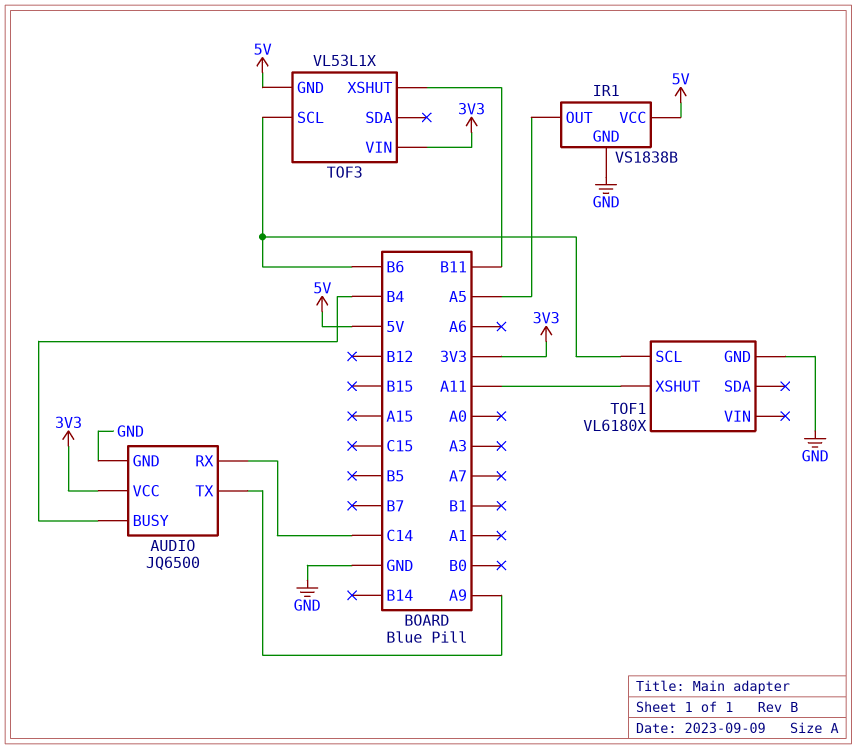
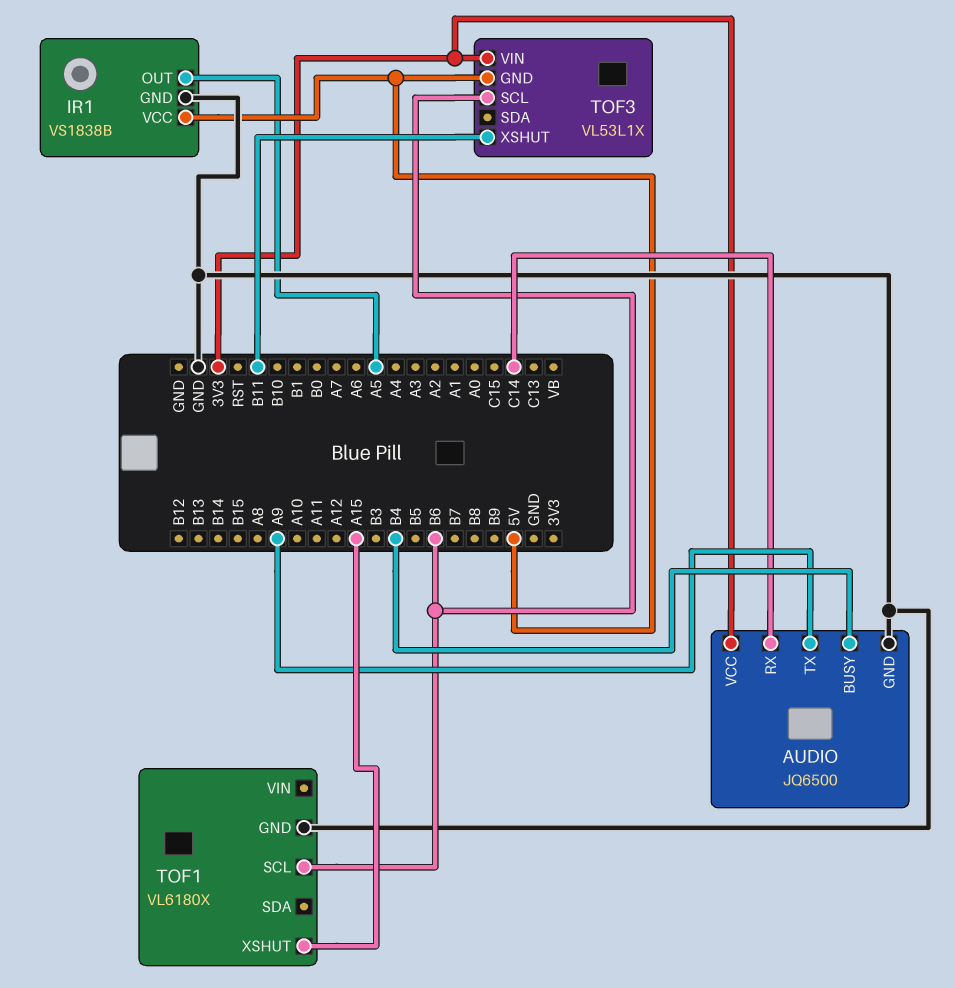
TOF1 pin XSHUT: A11 -> A15

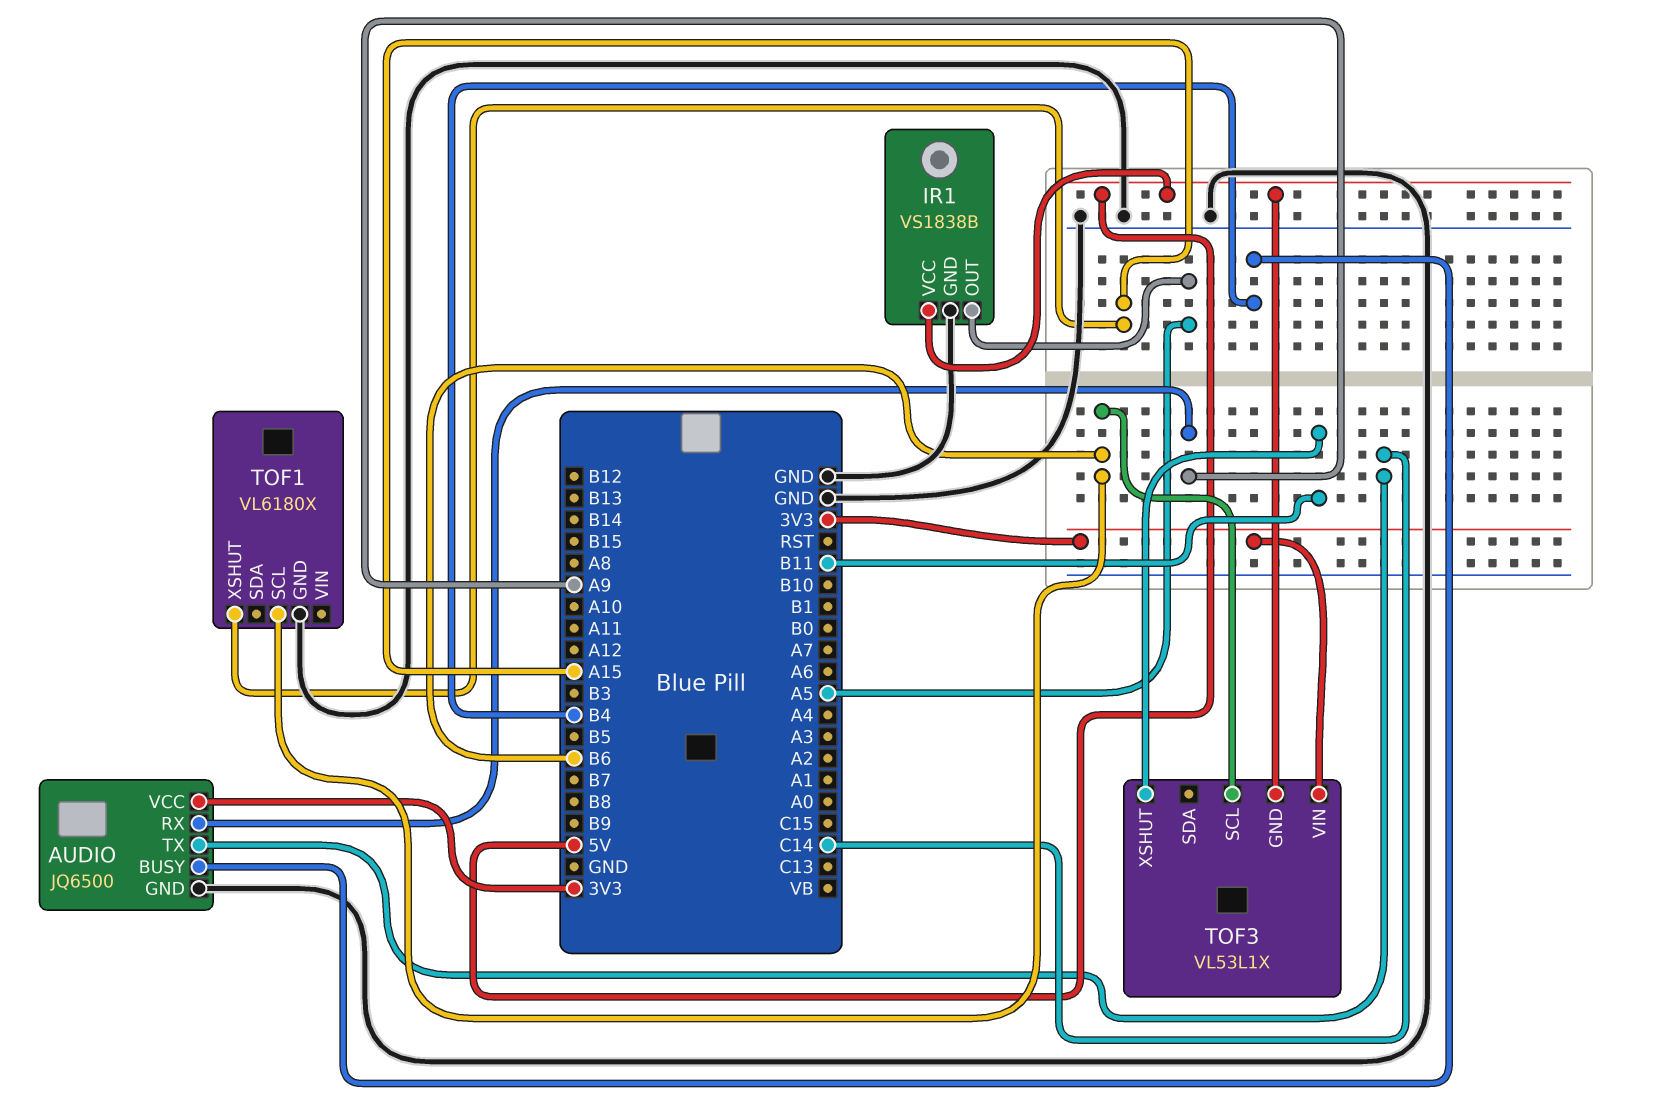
AUDIO pin RX: C14 -> A9
AUDIO pin TX: A9 -> C14

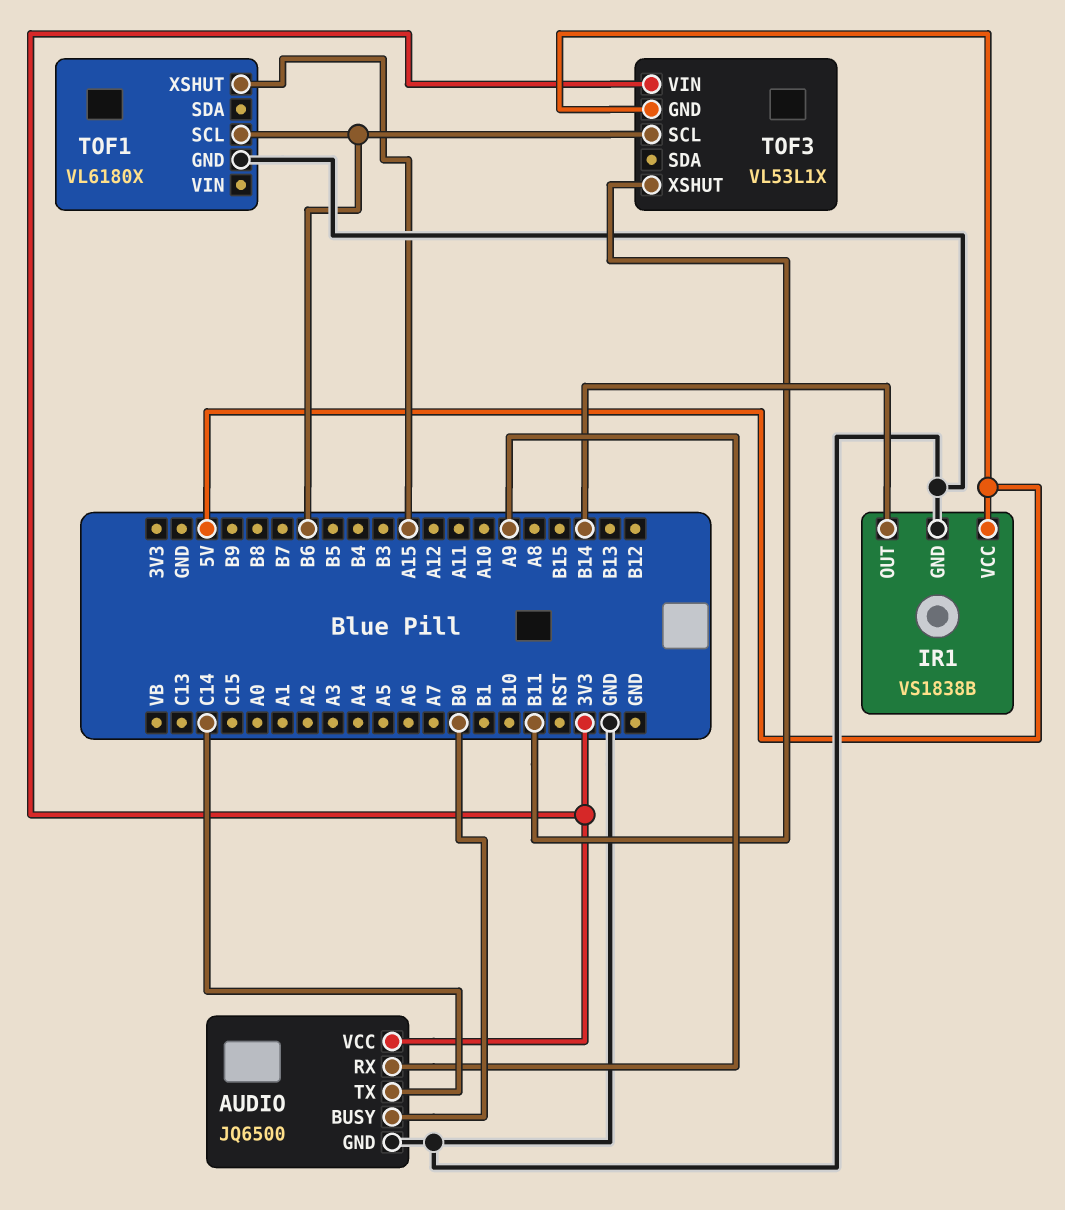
AUDIO pin BUSY: B4 -> B0
IR1 pin OUT: A5 -> B14

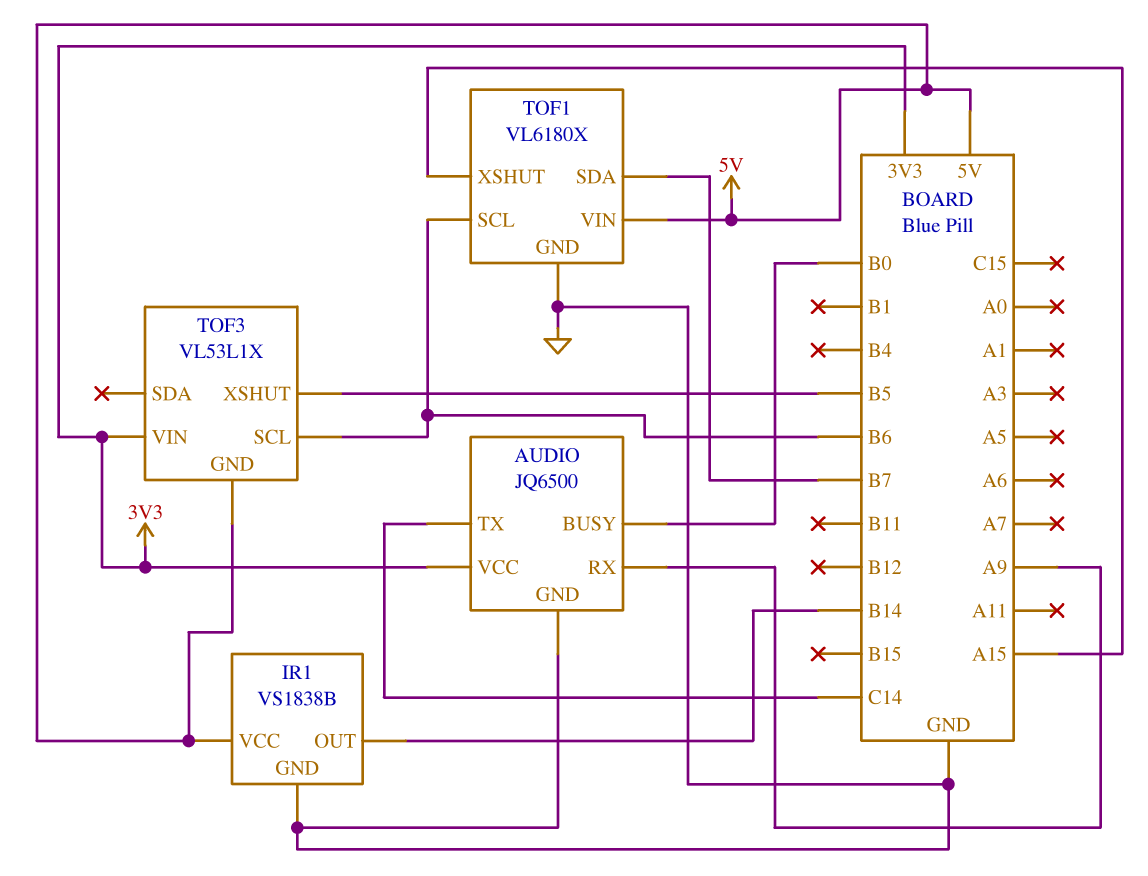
TOF1 pin SDA: none -> B7
TOF1 pin VIN: none -> 5V
TOF3 pin XSHUT: B11 -> B5

